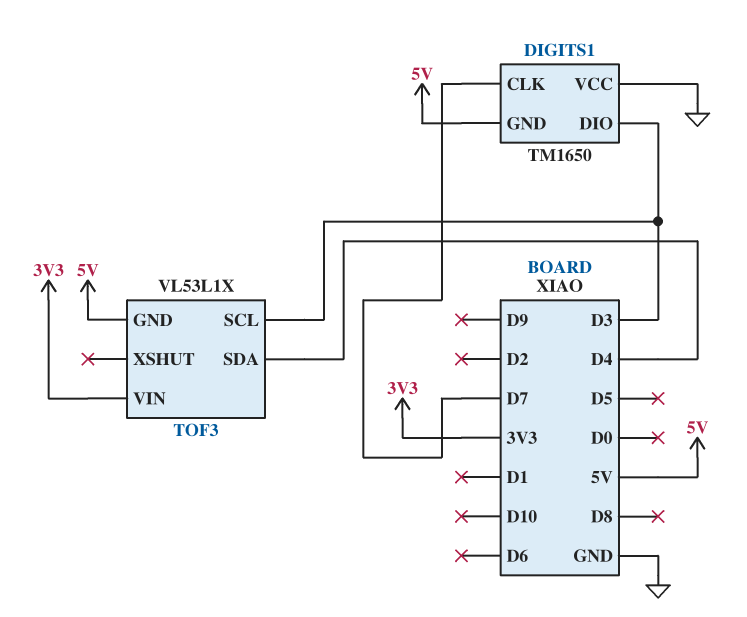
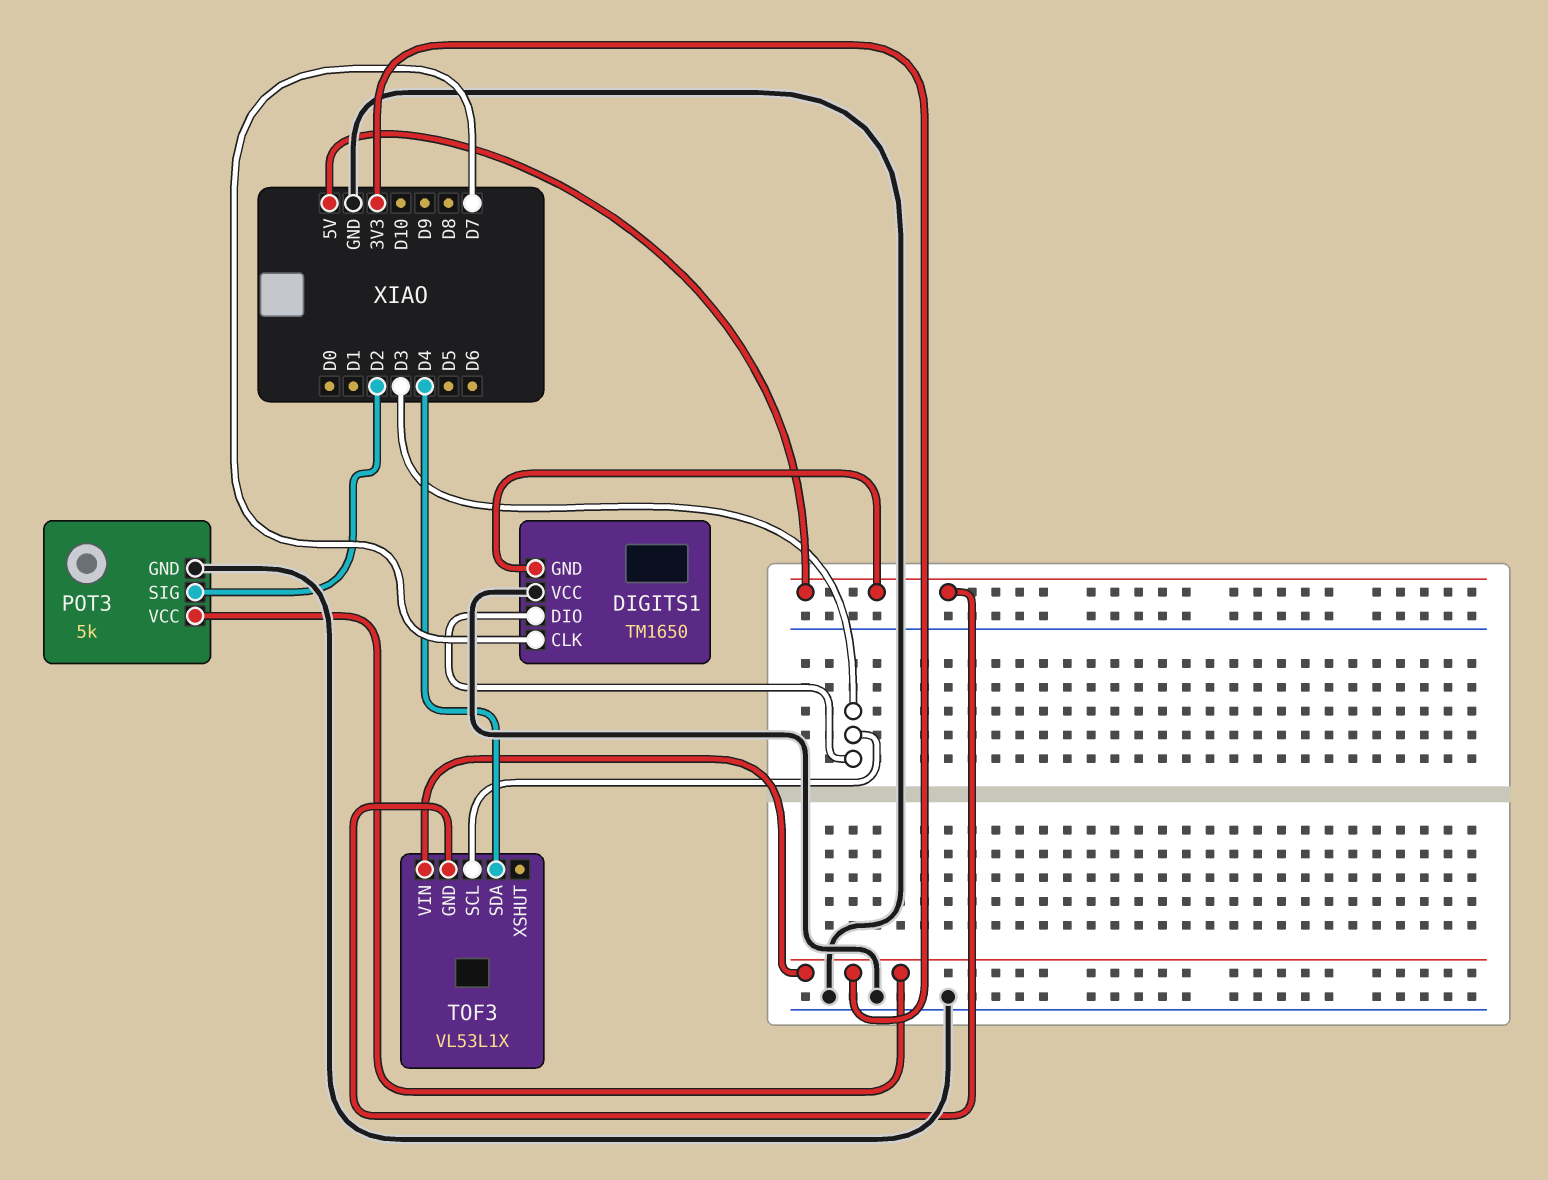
POT3: none -> 5k
POT3 pin GND: none -> GND
POT3 pin SIG: none -> D2
POT3 pin VCC: none -> 3V3

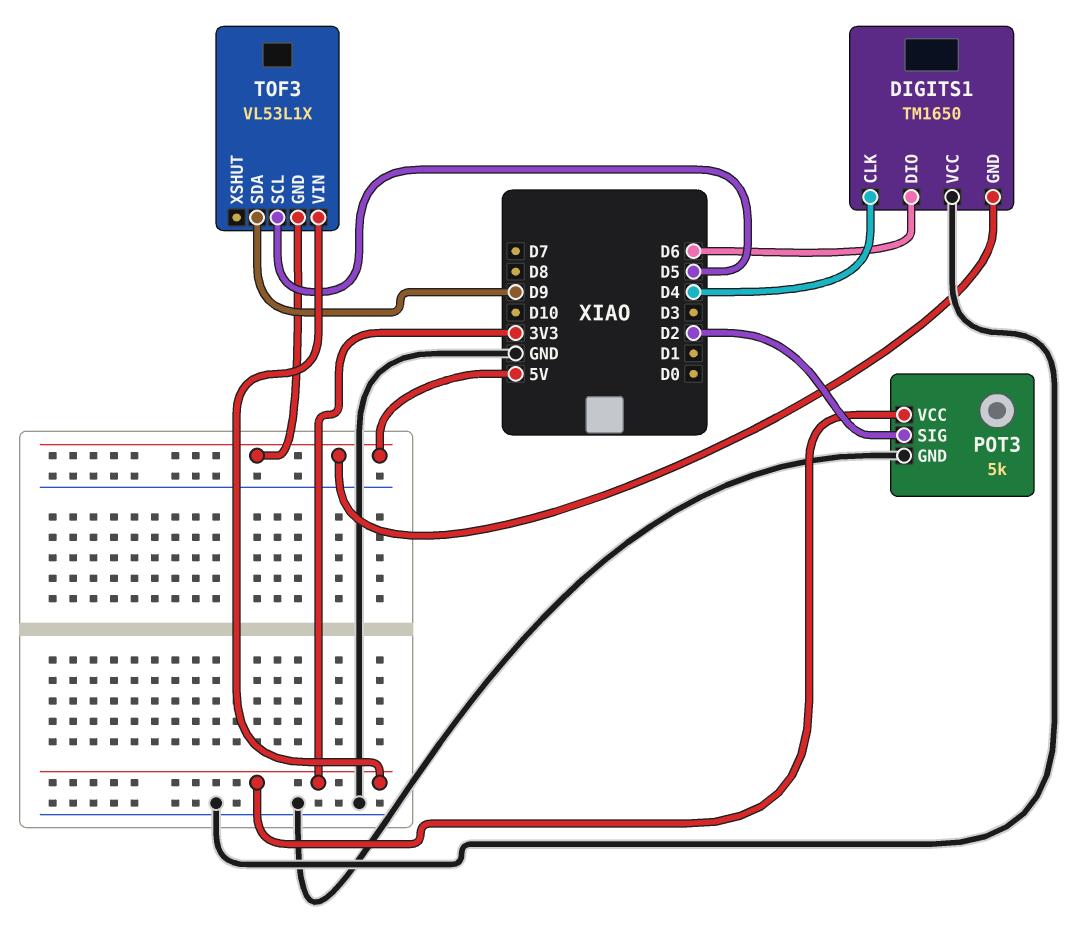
DIGITS1 pin CLK: D7 -> D4
DIGITS1 pin DIO: D3 -> D6
TOF3 pin SCL: D3 -> D5
TOF3 pin SDA: D4 -> D9

